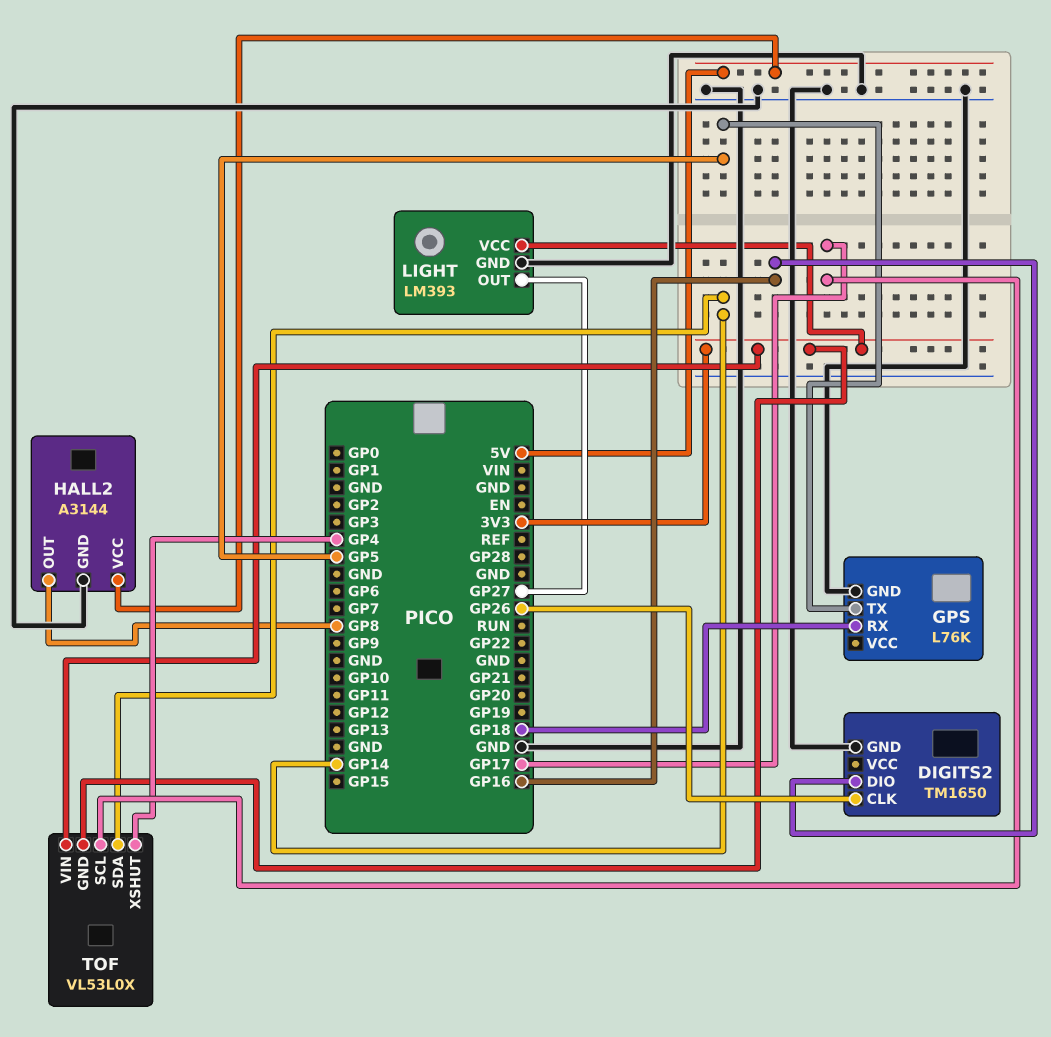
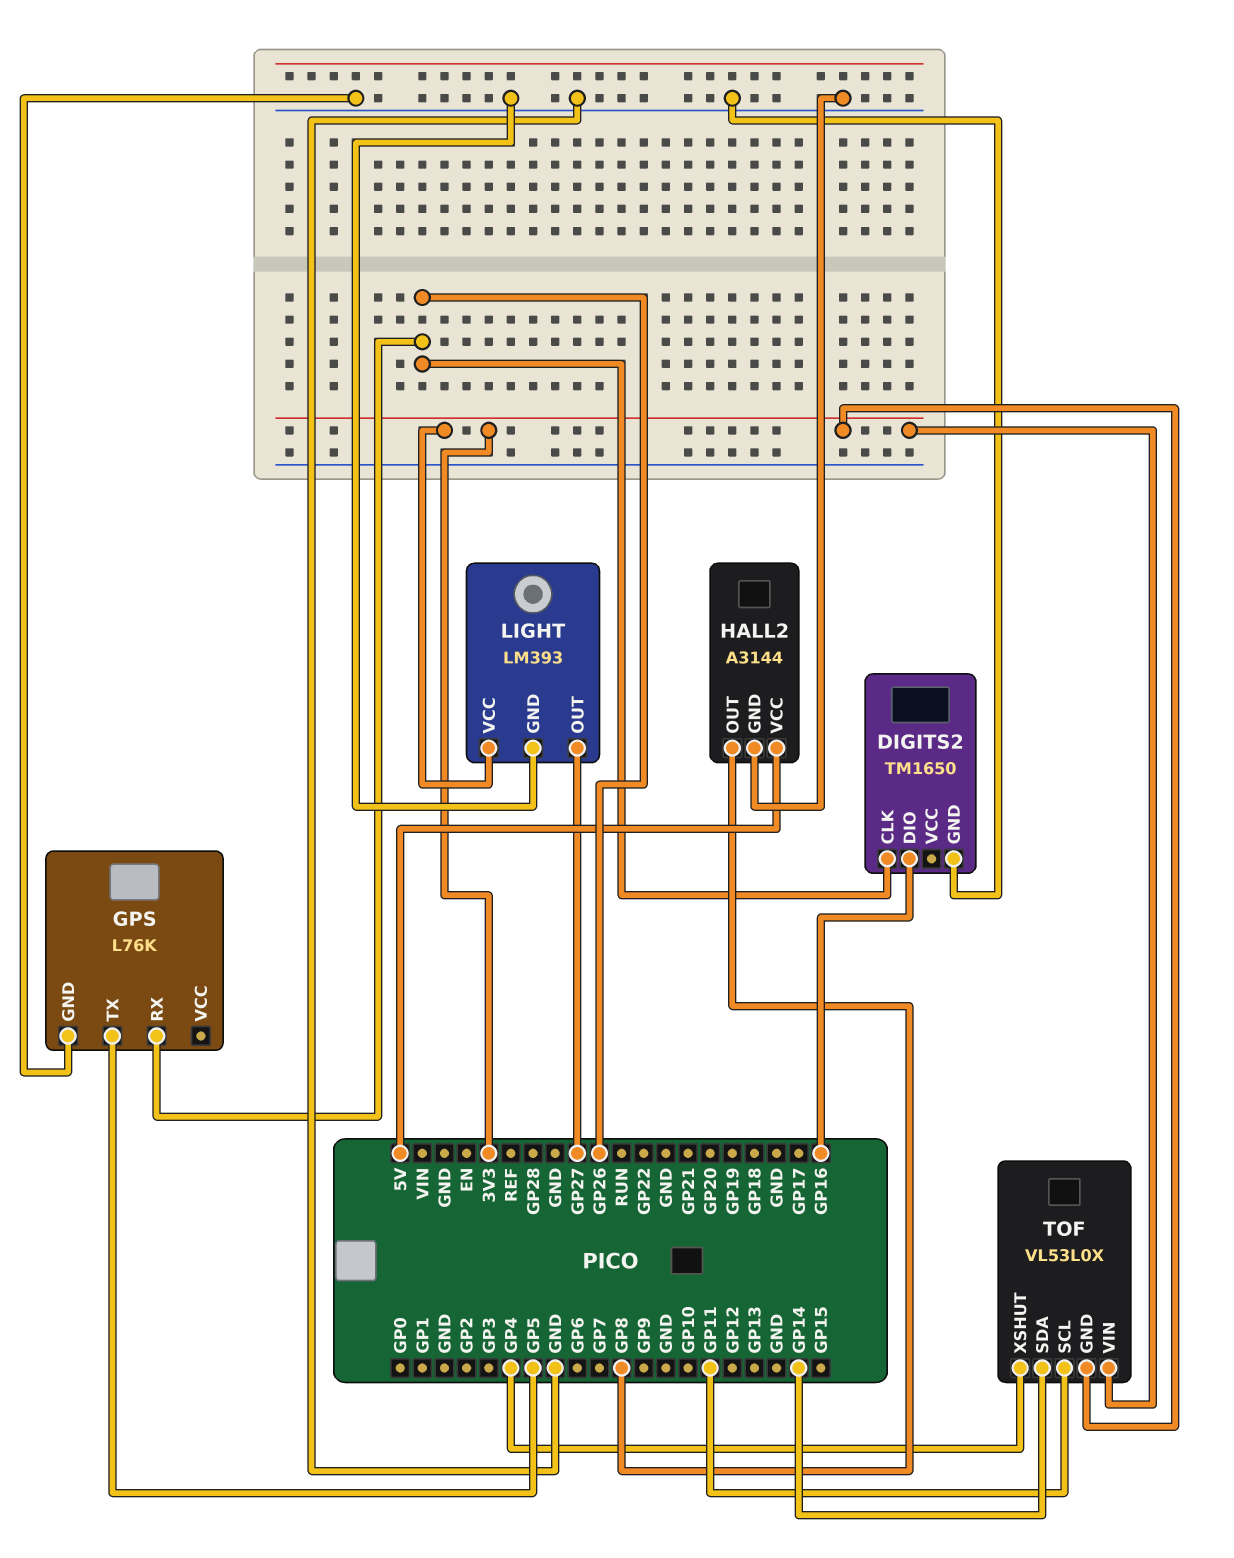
GPS pin RX: GP18 -> GP26
TOF pin SCL: GP17 -> GP11

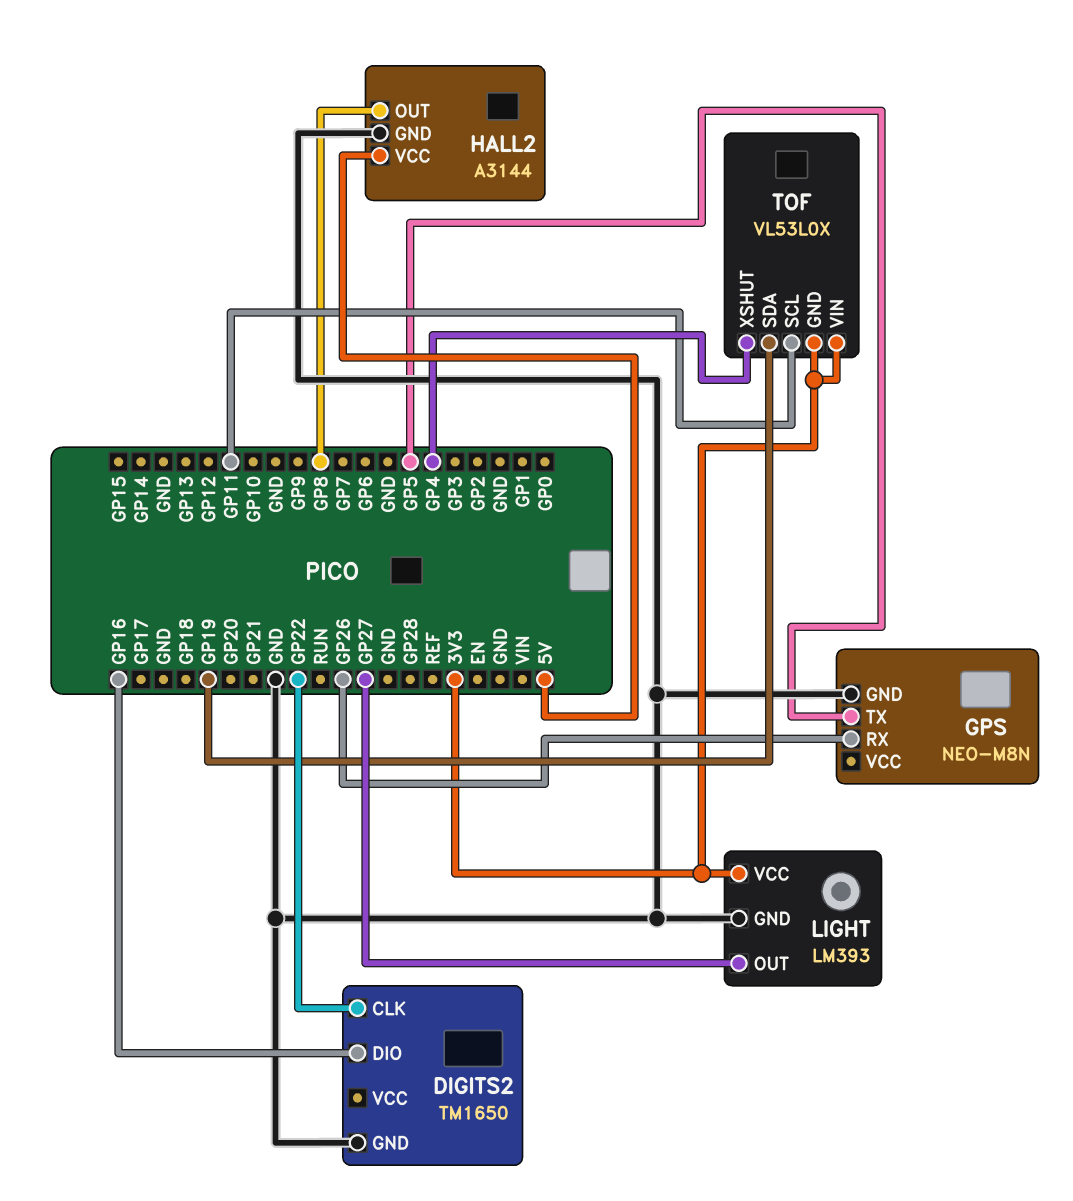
DIGITS2 pin CLK: GP26 -> GP22
GPS: L76K -> NEO-M8N
TOF pin SDA: GP14 -> GP19

